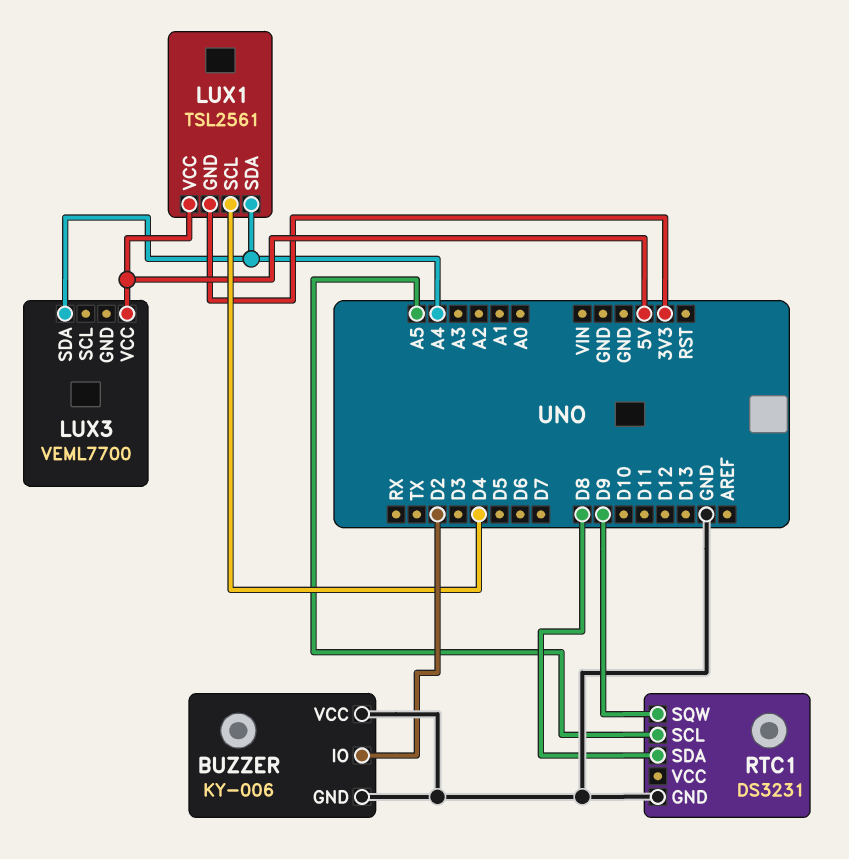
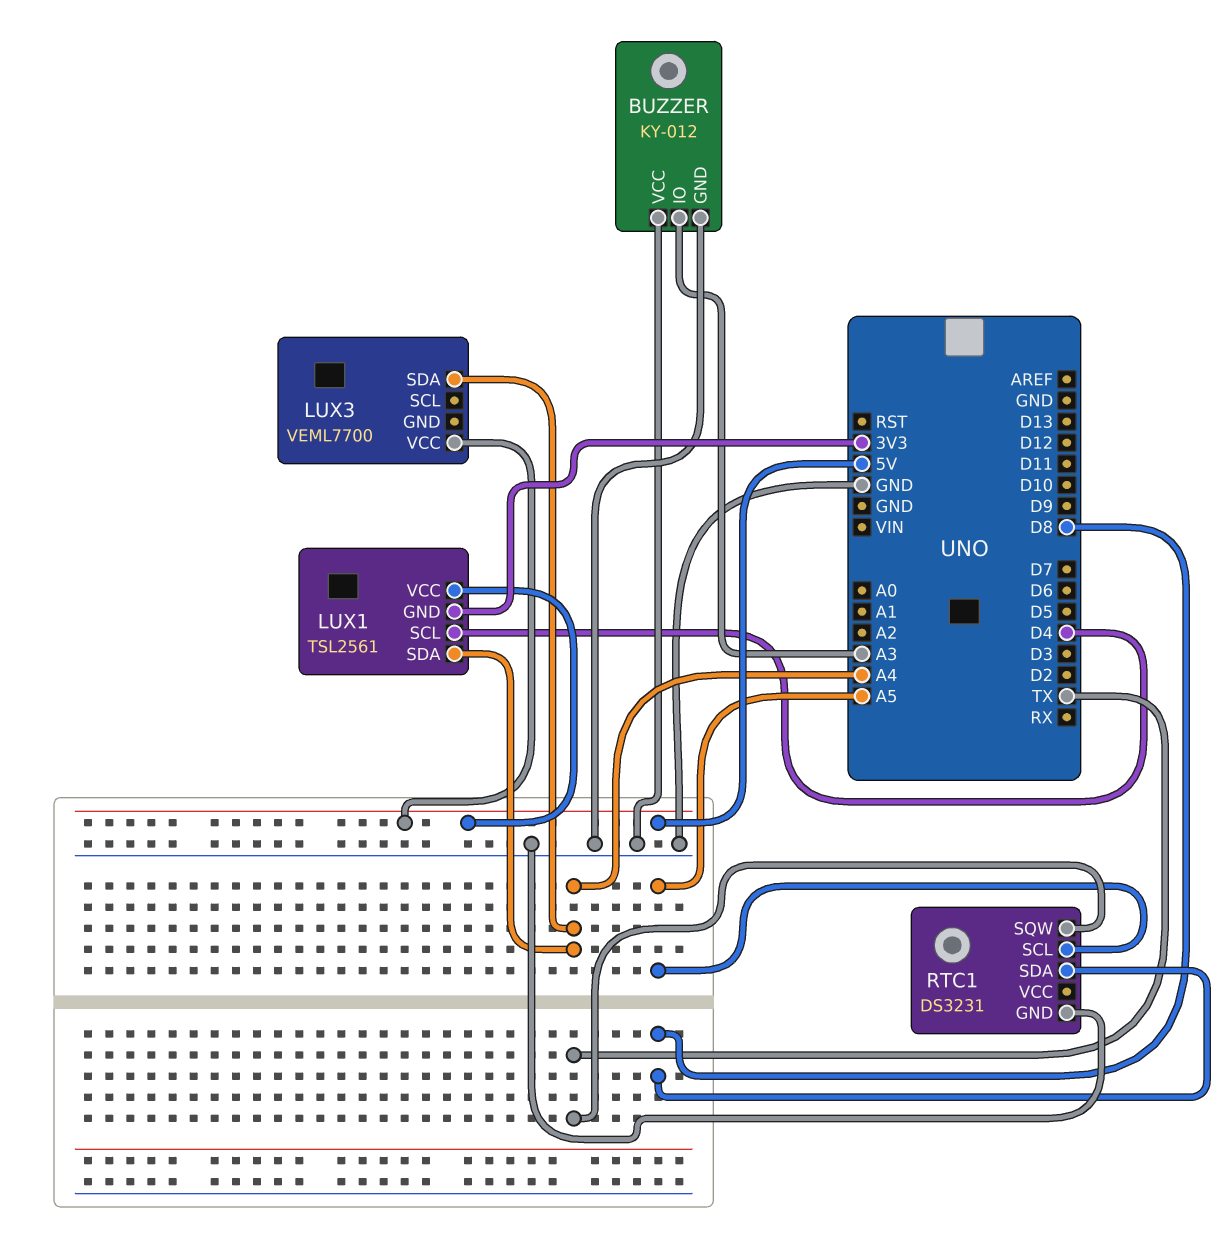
BUZZER: KY-006 -> KY-012
BUZZER pin IO: D2 -> A3
RTC1 pin SQW: D9 -> TX

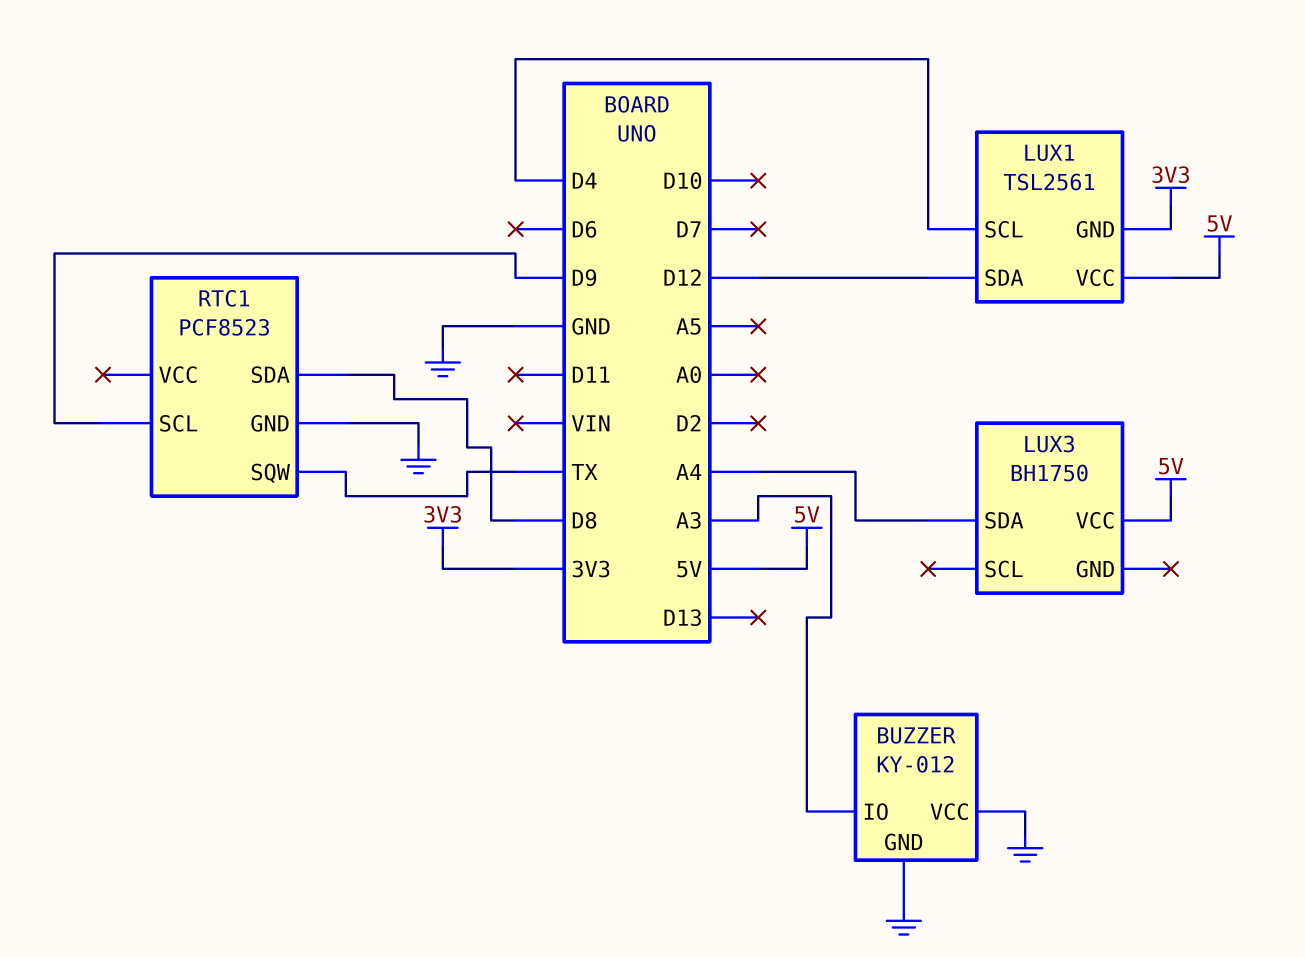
LUX1 pin SDA: A4 -> D12
LUX3: VEML7700 -> BH1750
RTC1: DS3231 -> PCF8523
RTC1 pin SCL: A5 -> D9

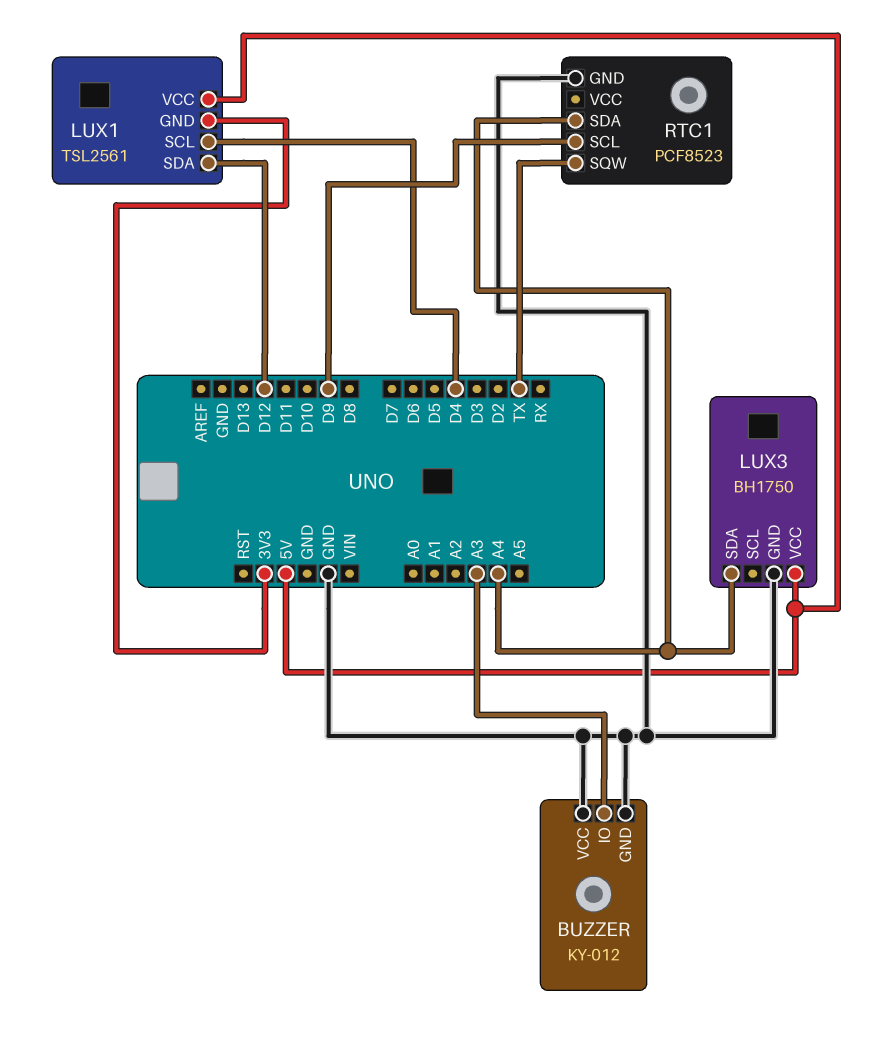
LUX3 pin GND: none -> GND
RTC1 pin SDA: D8 -> A4

